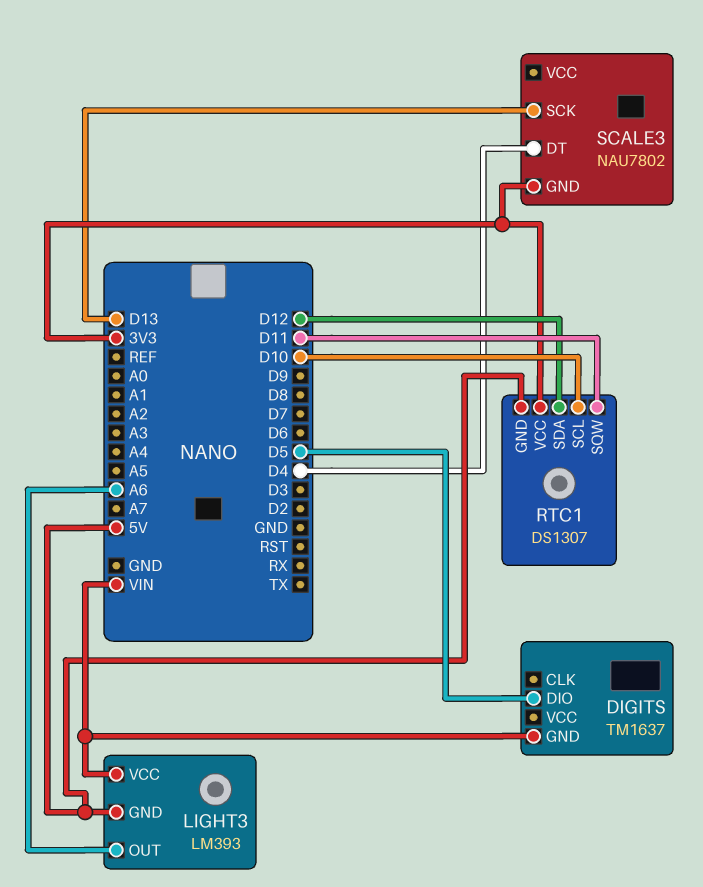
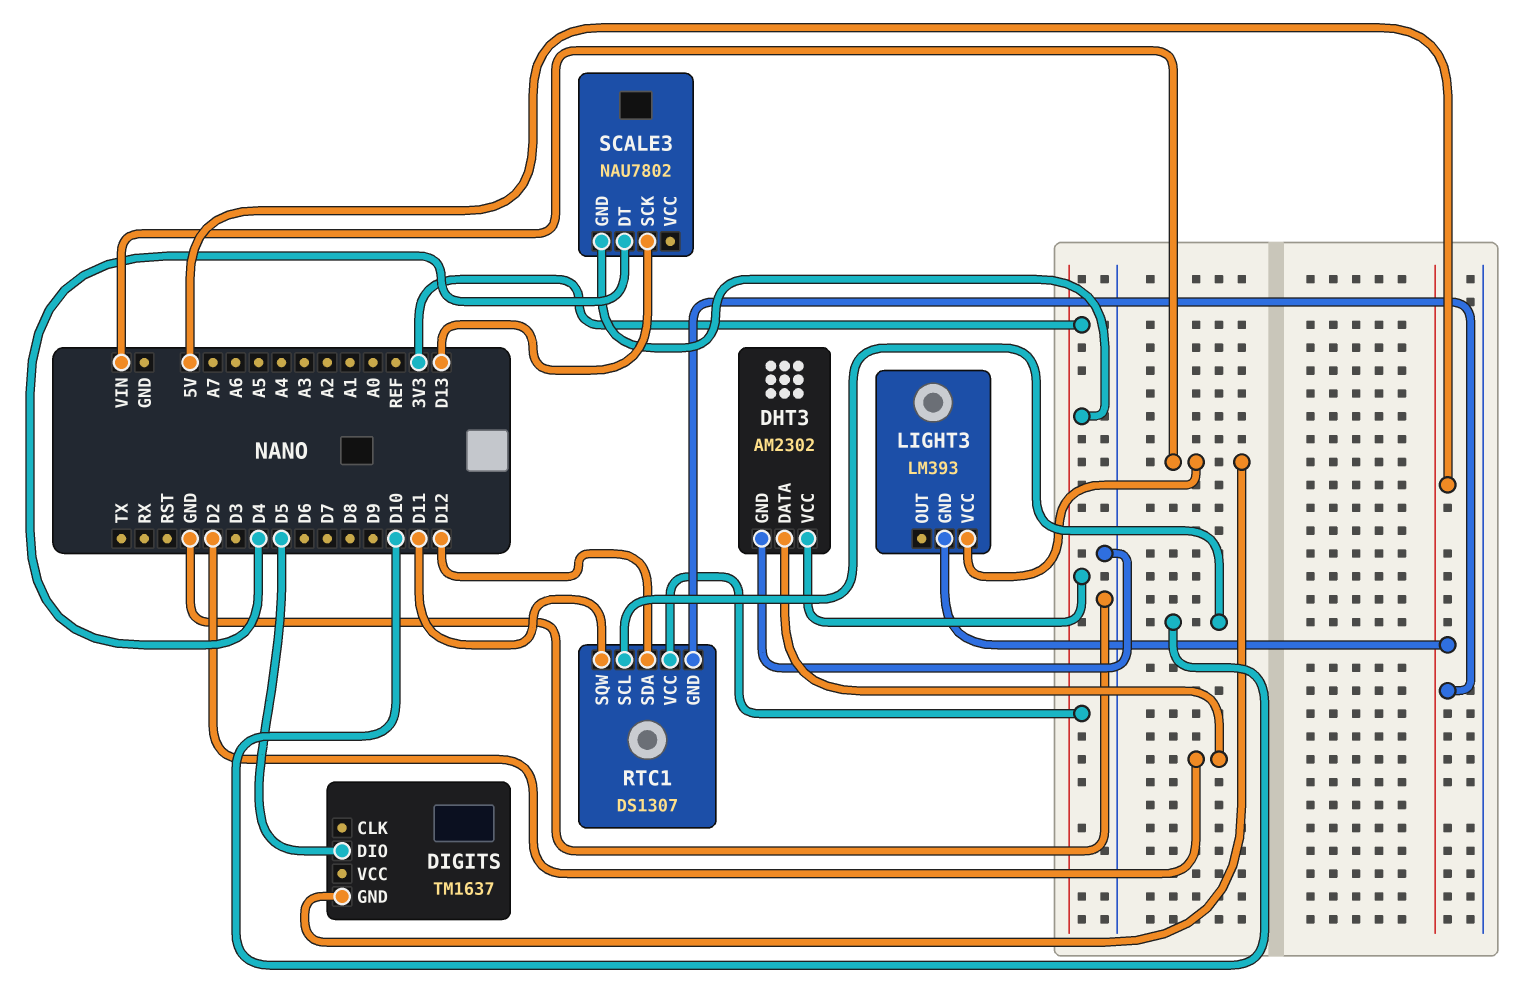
DHT3: none -> AM2302
DHT3 pin DATA: none -> D2
DHT3 pin GND: none -> GND
DHT3 pin VCC: none -> 3V3
LIGHT3 pin OUT: A6 -> none

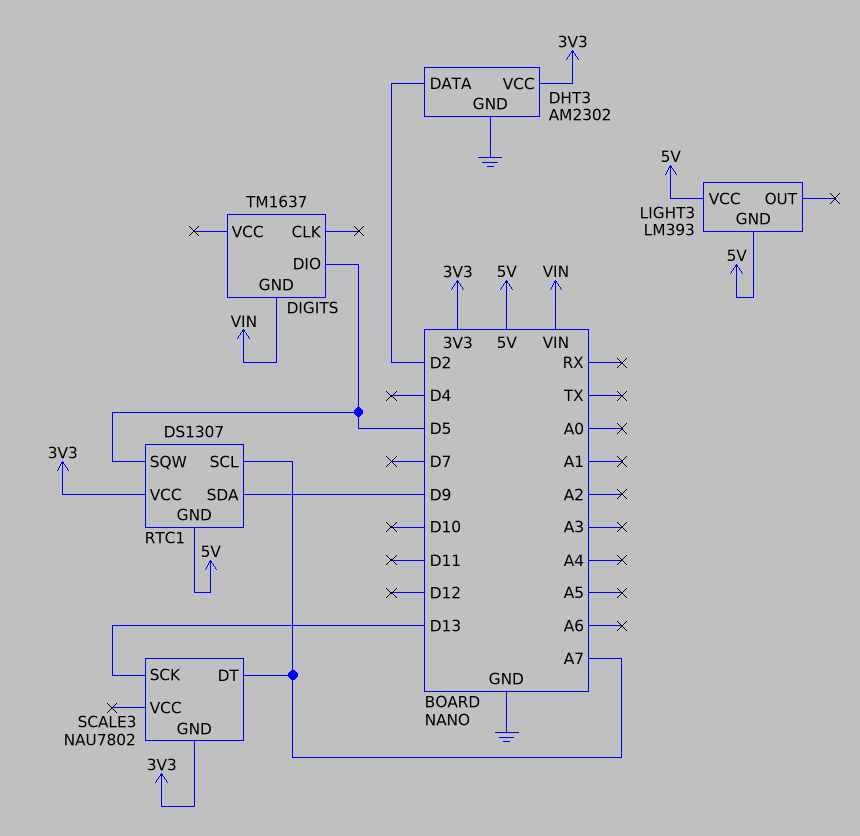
LIGHT3 pin VCC: VIN -> 5V
RTC1 pin SCL: D10 -> A7
RTC1 pin SDA: D12 -> D9
RTC1 pin SQW: D11 -> D5
SCALE3 pin DT: D4 -> A7

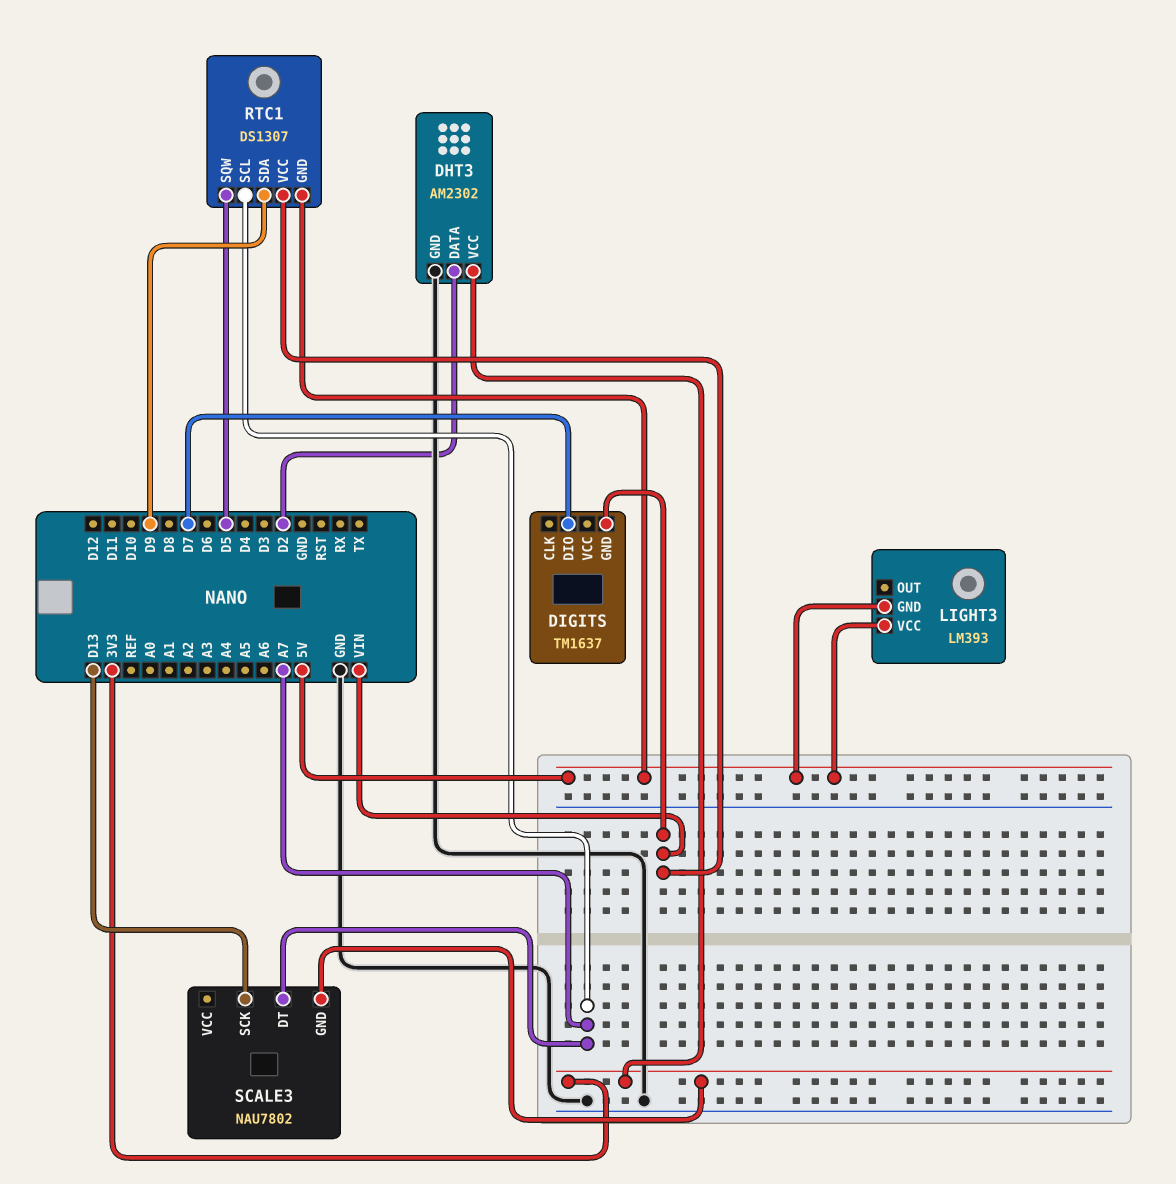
DIGITS pin DIO: D5 -> D7
RTC1 pin VCC: 3V3 -> VIN

